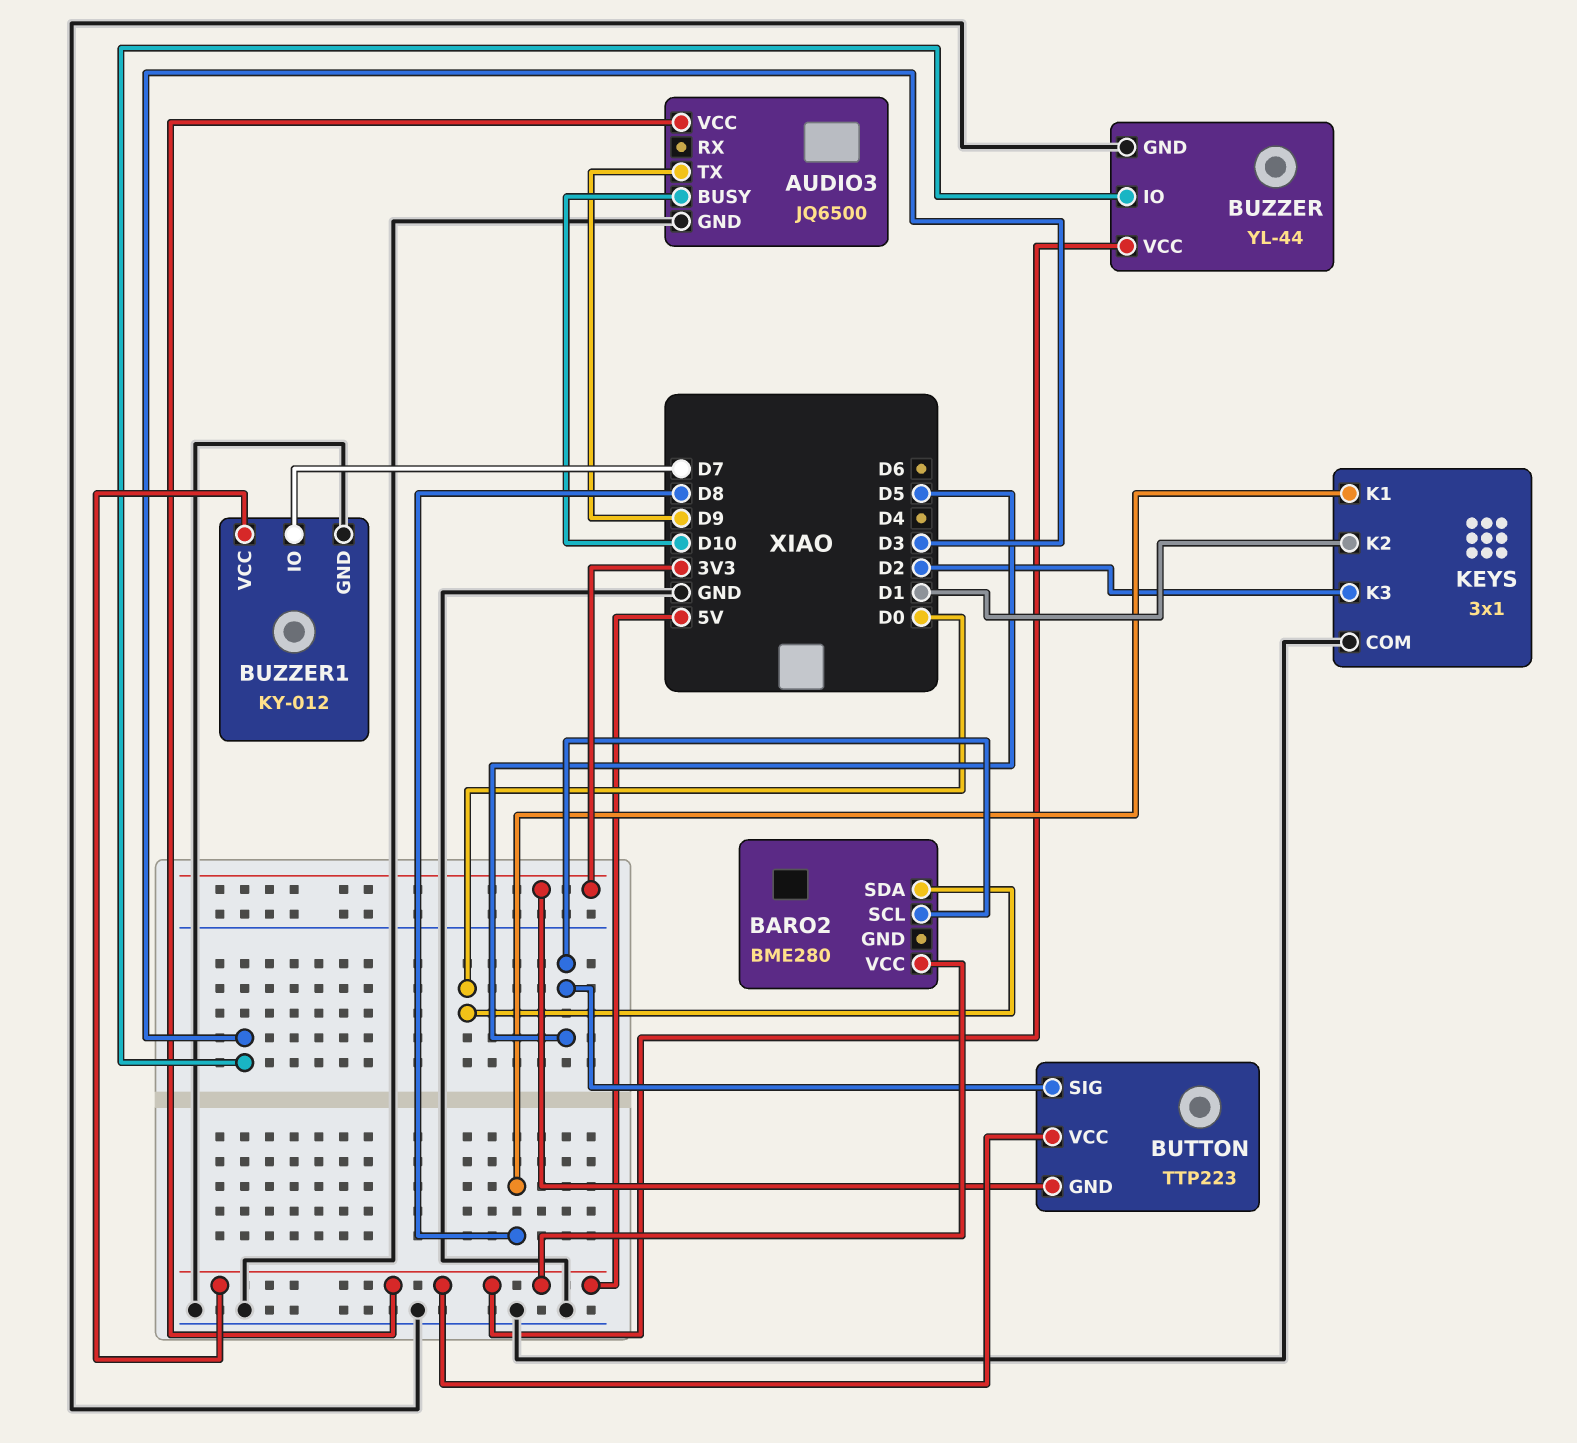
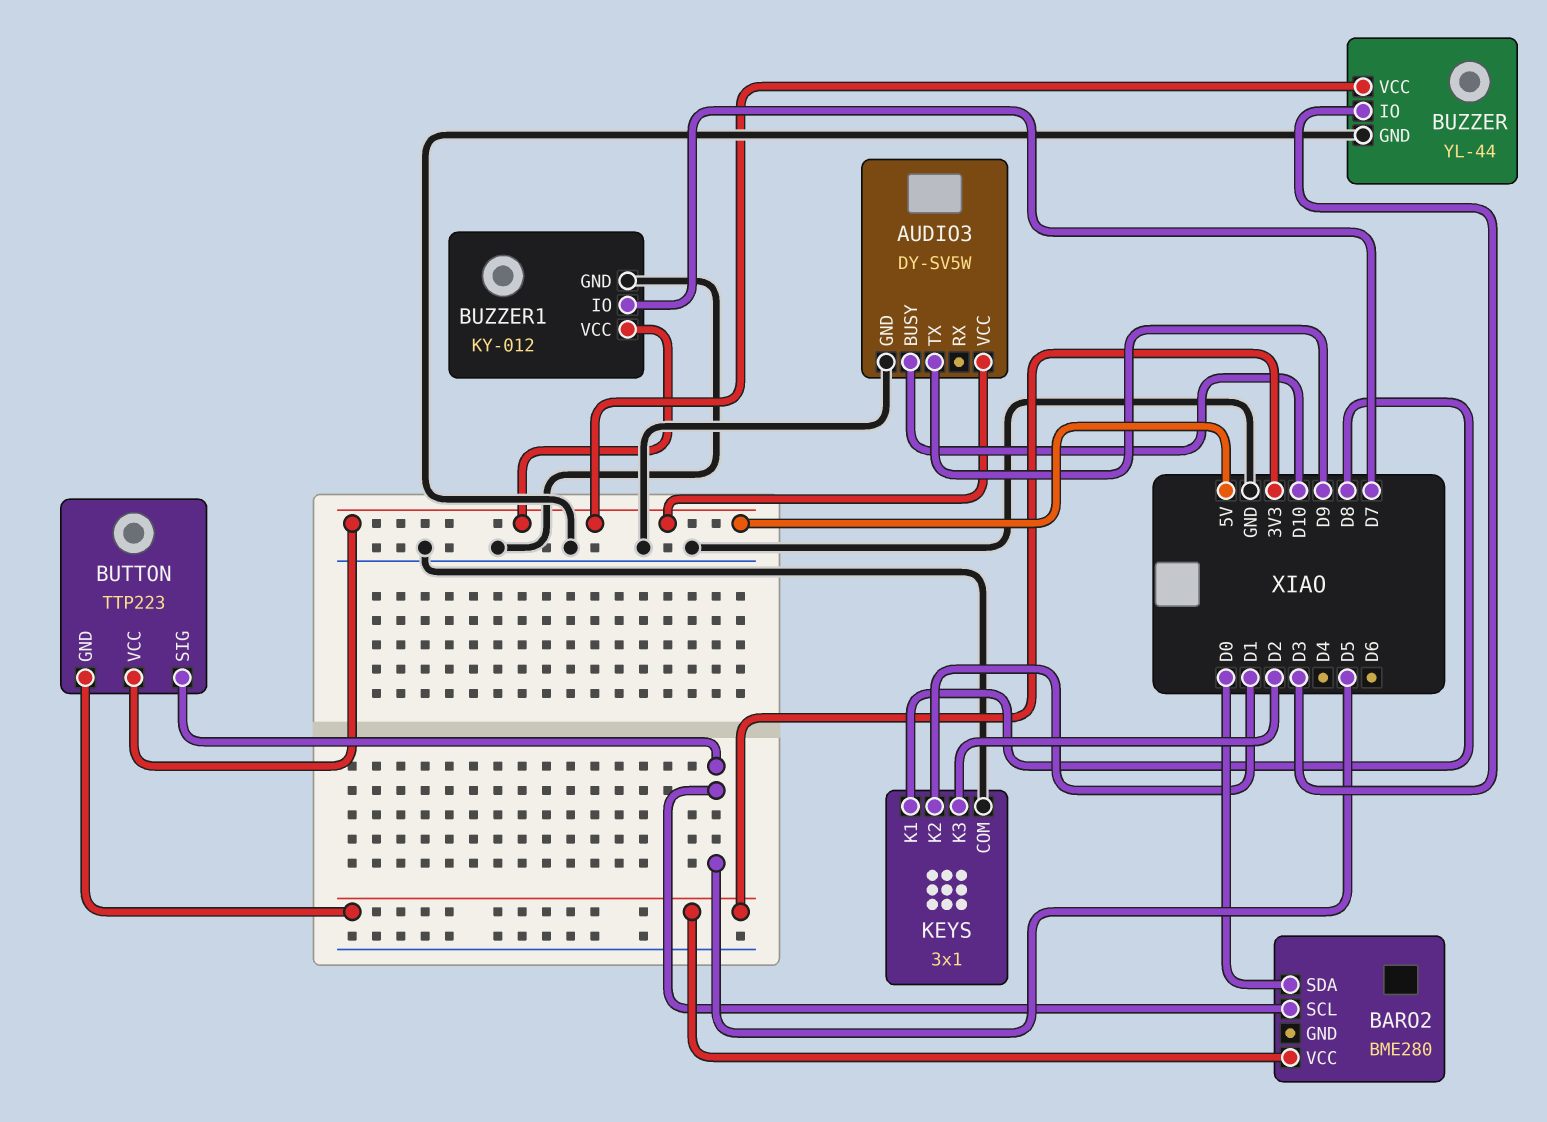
AUDIO3: JQ6500 -> DY-SV5W
BARO2 pin VCC: 5V -> 3V3

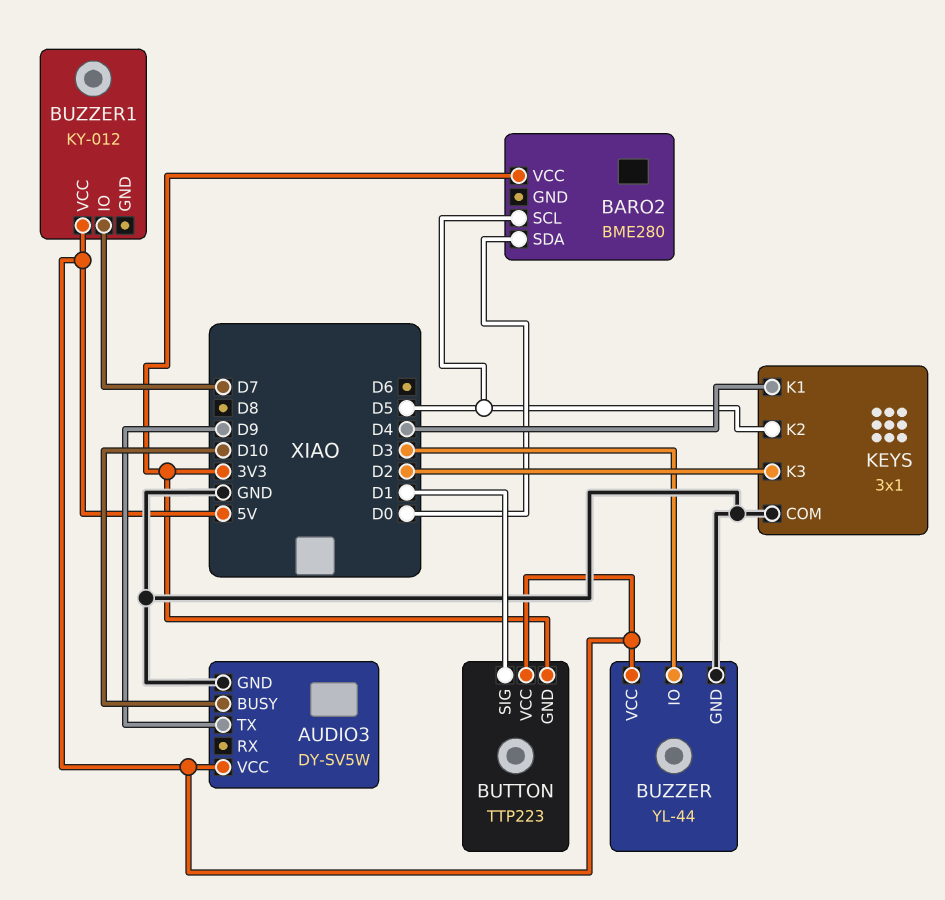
BUTTON pin SIG: D5 -> D1
BUZZER1 pin GND: GND -> none
KEYS pin K1: D8 -> D4
KEYS pin K2: D1 -> D5

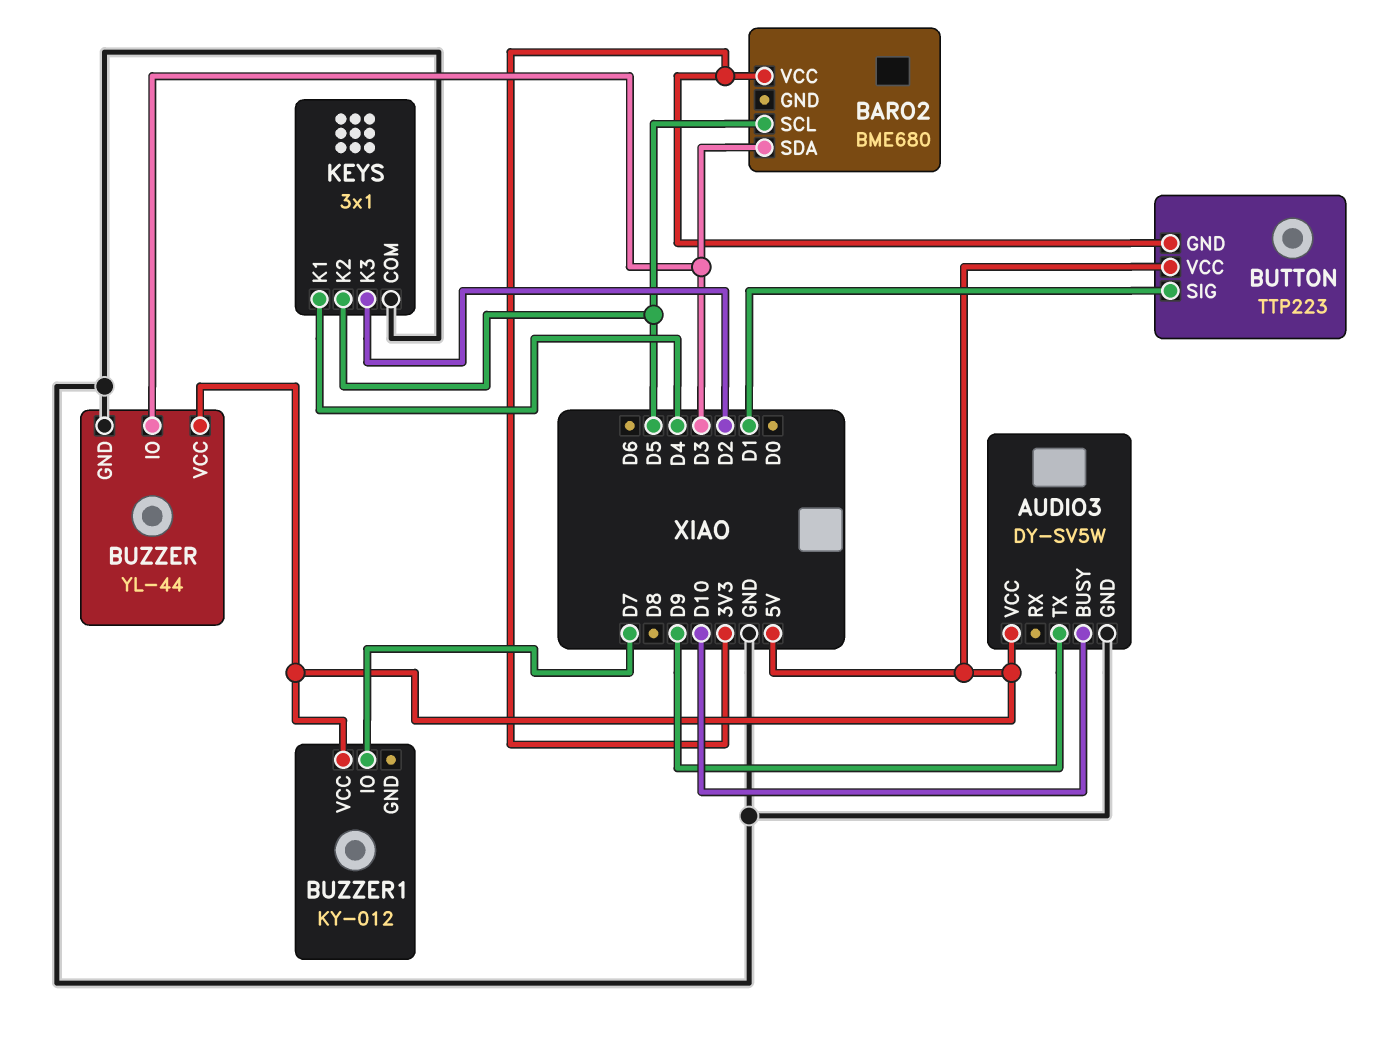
BARO2: BME280 -> BME680
BARO2 pin SDA: D0 -> D3

